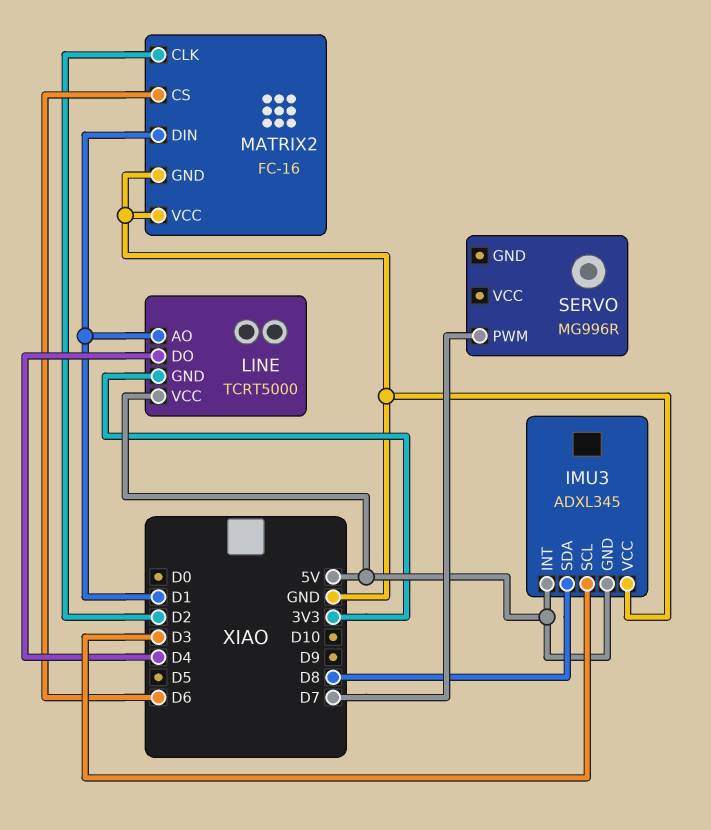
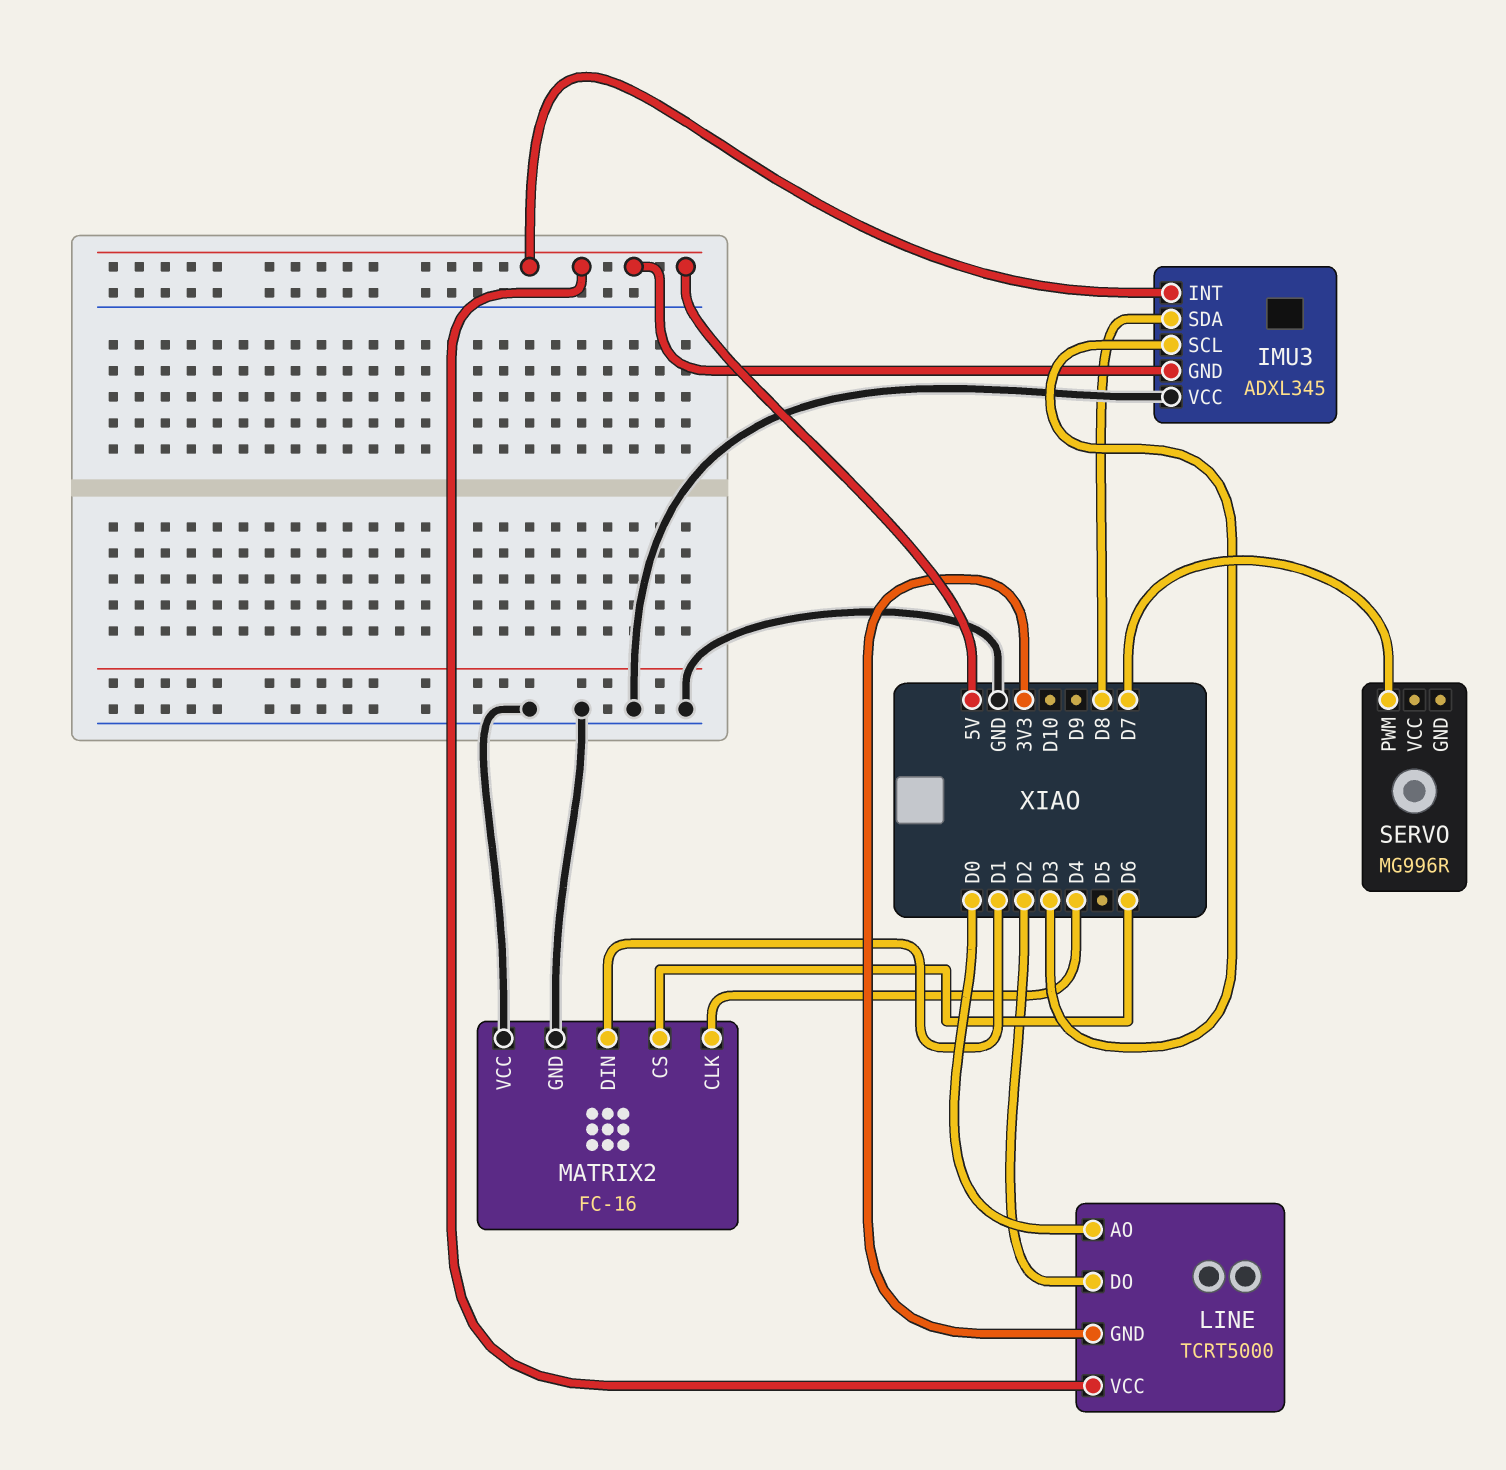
LINE pin AO: D1 -> D0
LINE pin DO: D4 -> D2
MATRIX2 pin CLK: D2 -> D4

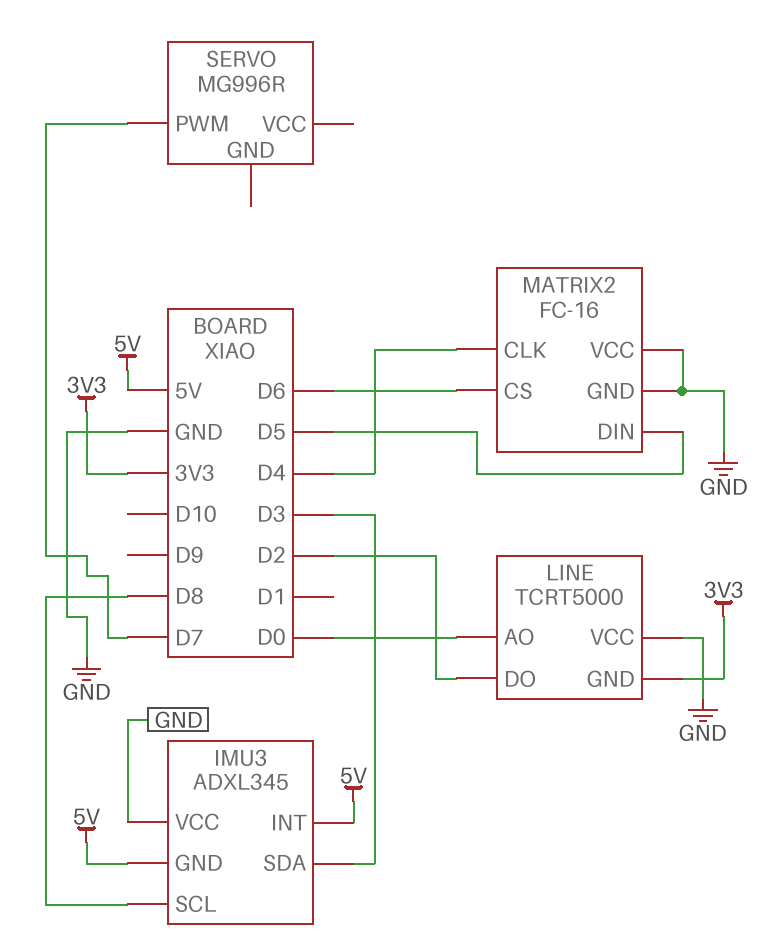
IMU3 pin SCL: D3 -> D8
IMU3 pin SDA: D8 -> D3
LINE pin VCC: 5V -> GND
MATRIX2 pin DIN: D1 -> D5

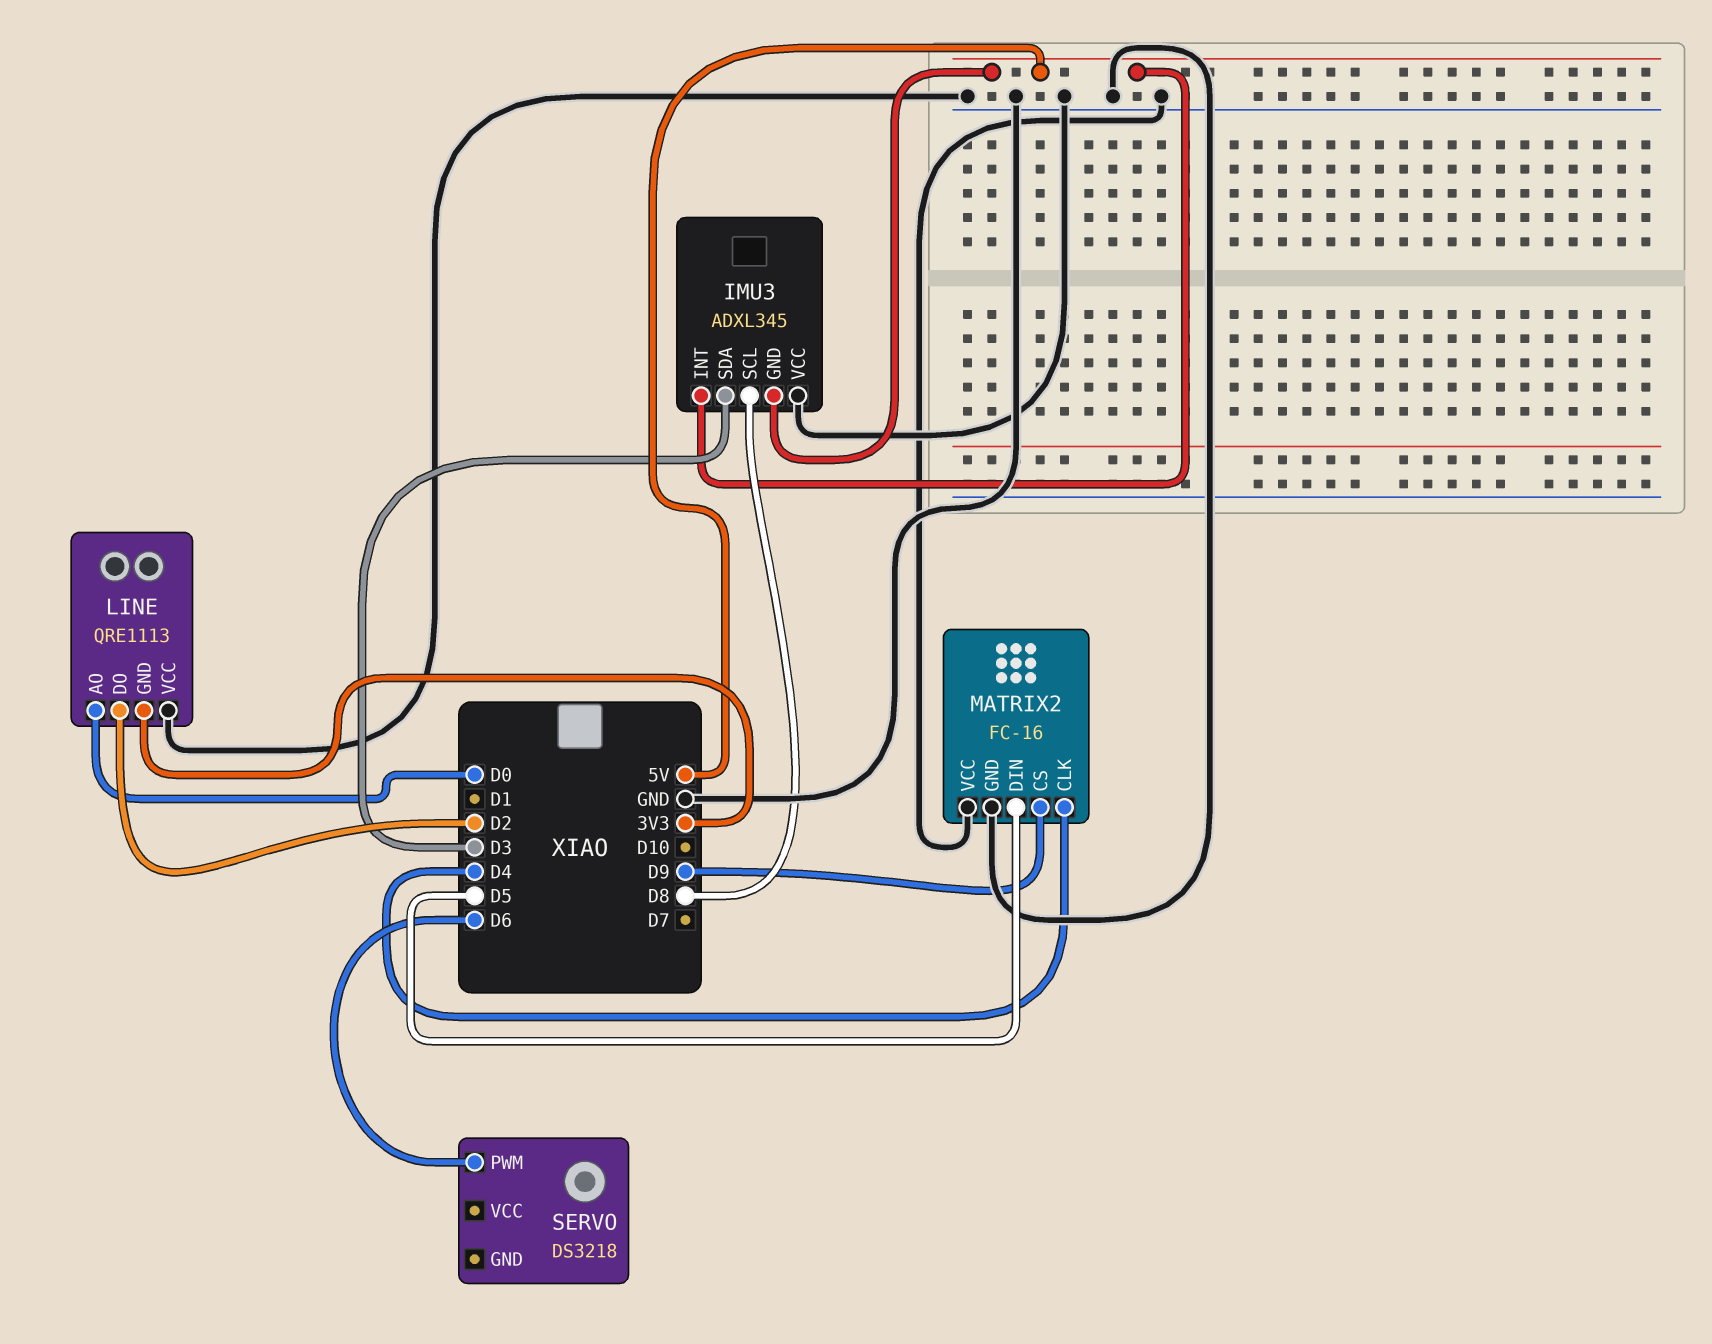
LINE: TCRT5000 -> QRE1113
MATRIX2 pin CS: D6 -> D9
SERVO: MG996R -> DS3218
SERVO pin PWM: D7 -> D6

